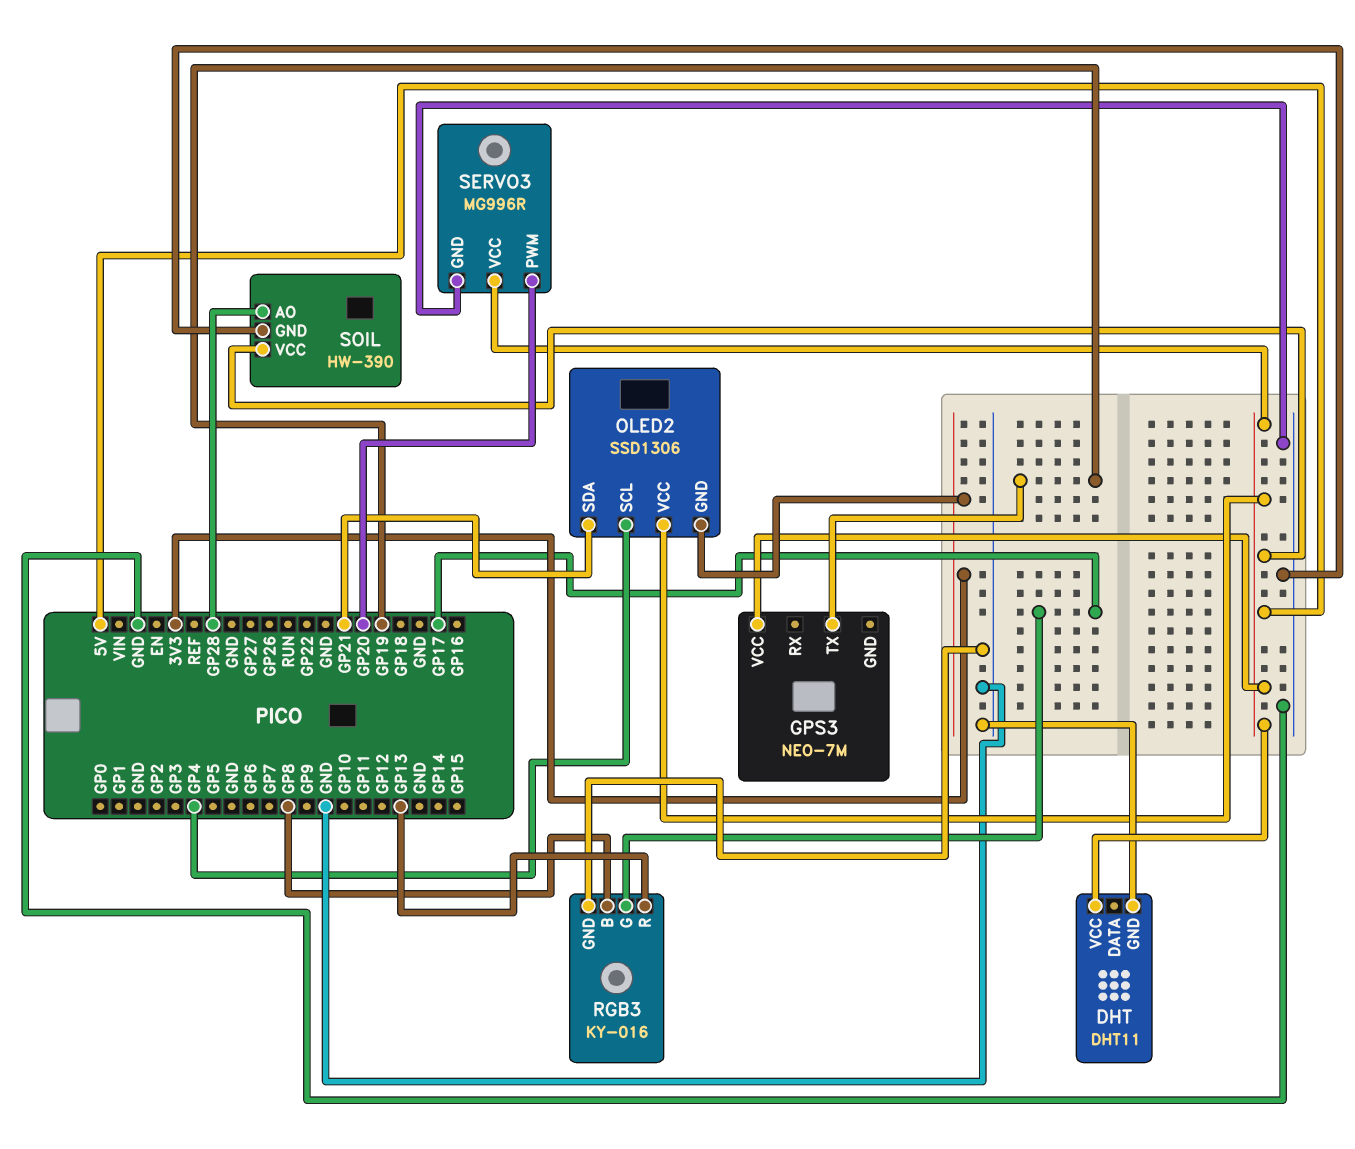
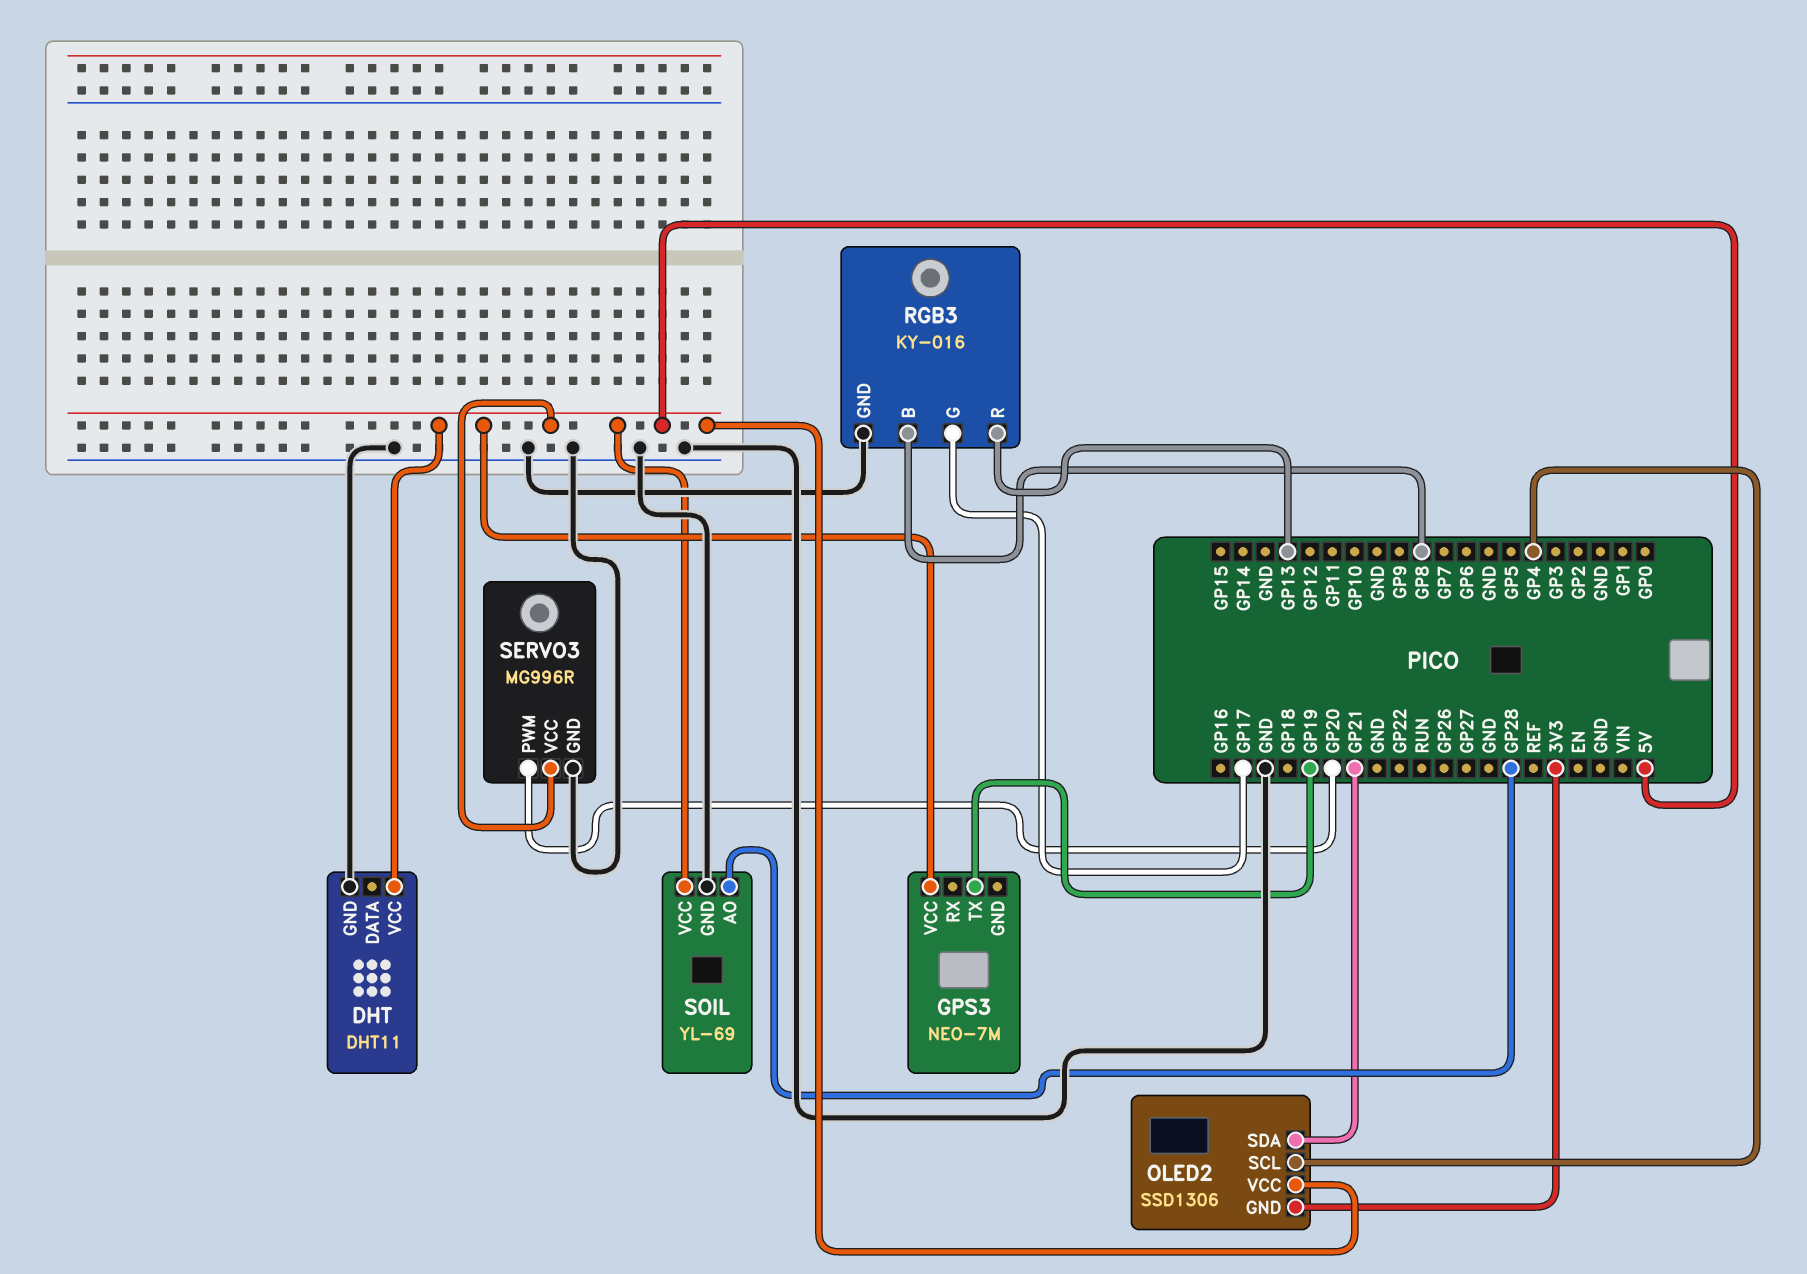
SOIL: HW-390 -> YL-69

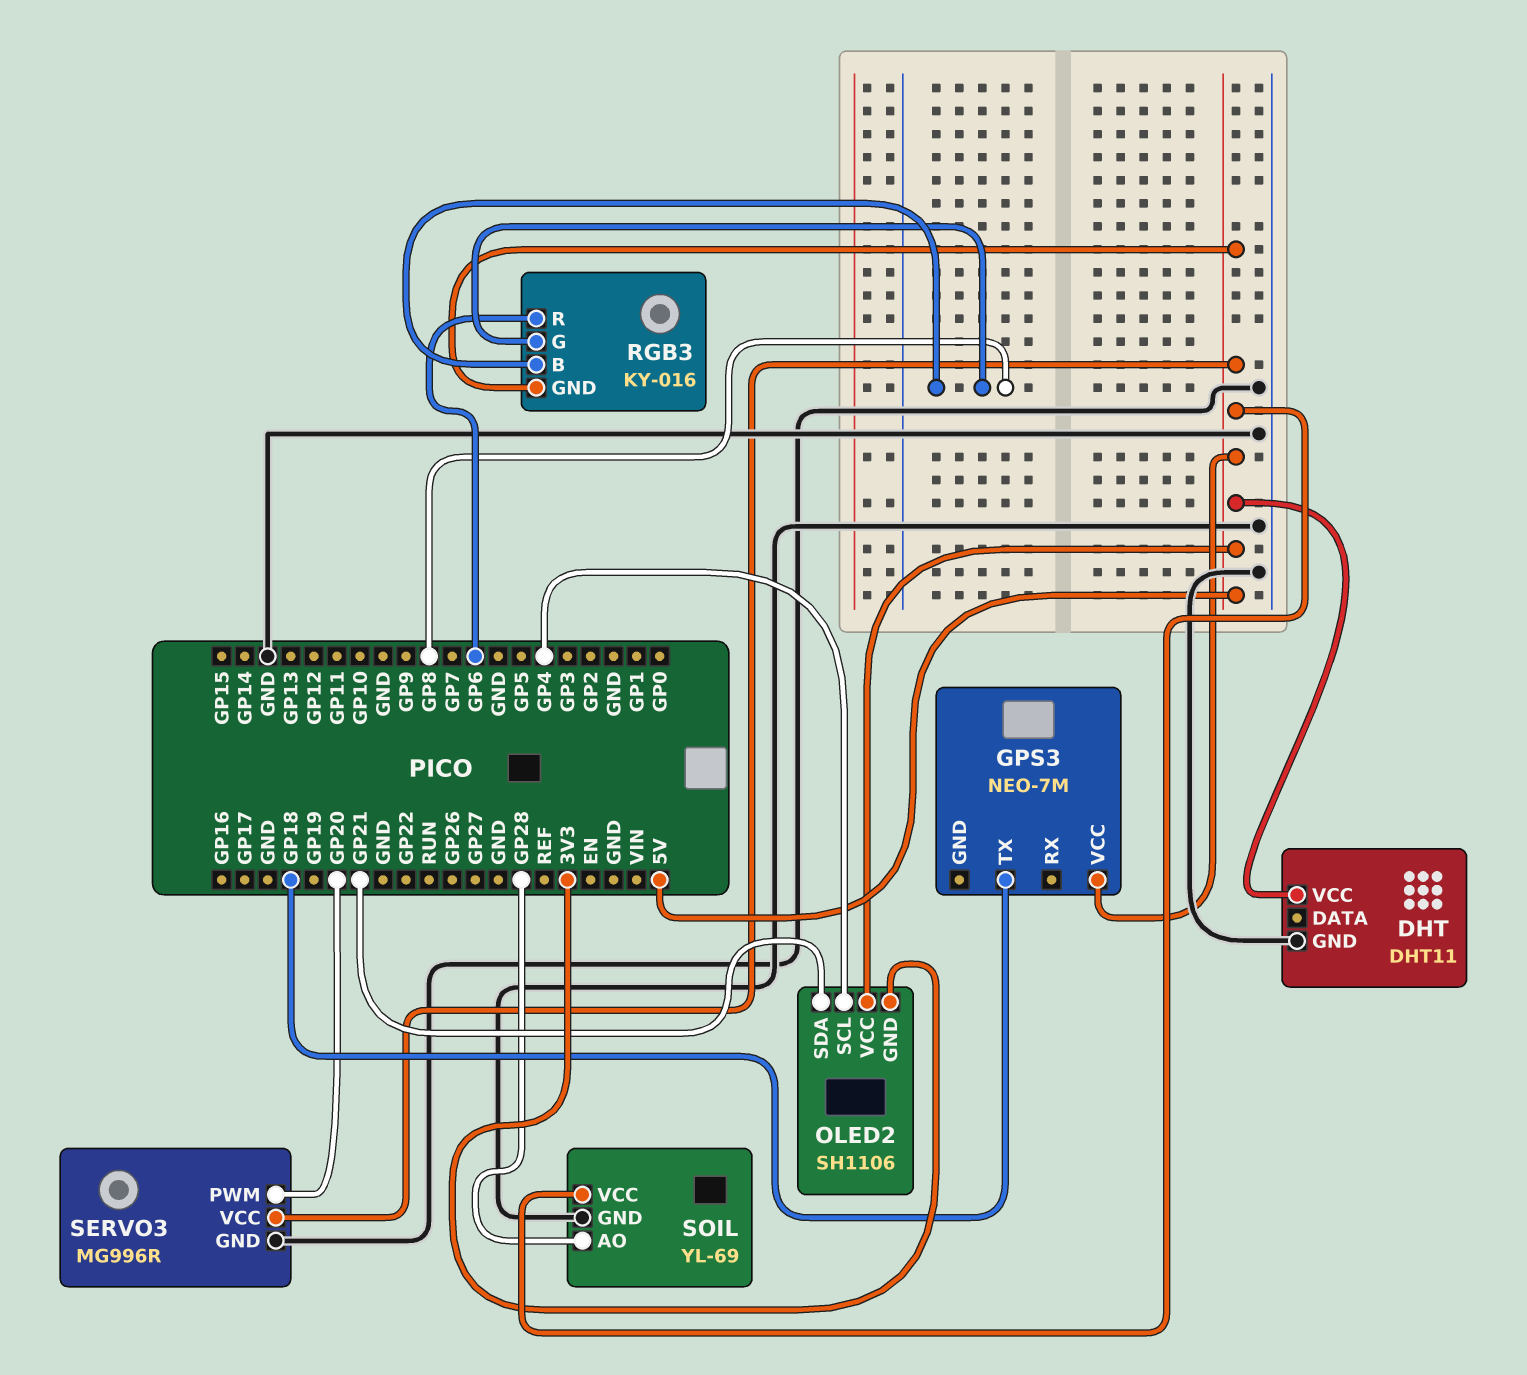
GPS3 pin TX: GP19 -> GP18
OLED2: SSD1306 -> SH1106
RGB3 pin G: GP17 -> GP8
RGB3 pin GND: GND -> 5V
RGB3 pin R: GP13 -> GP6

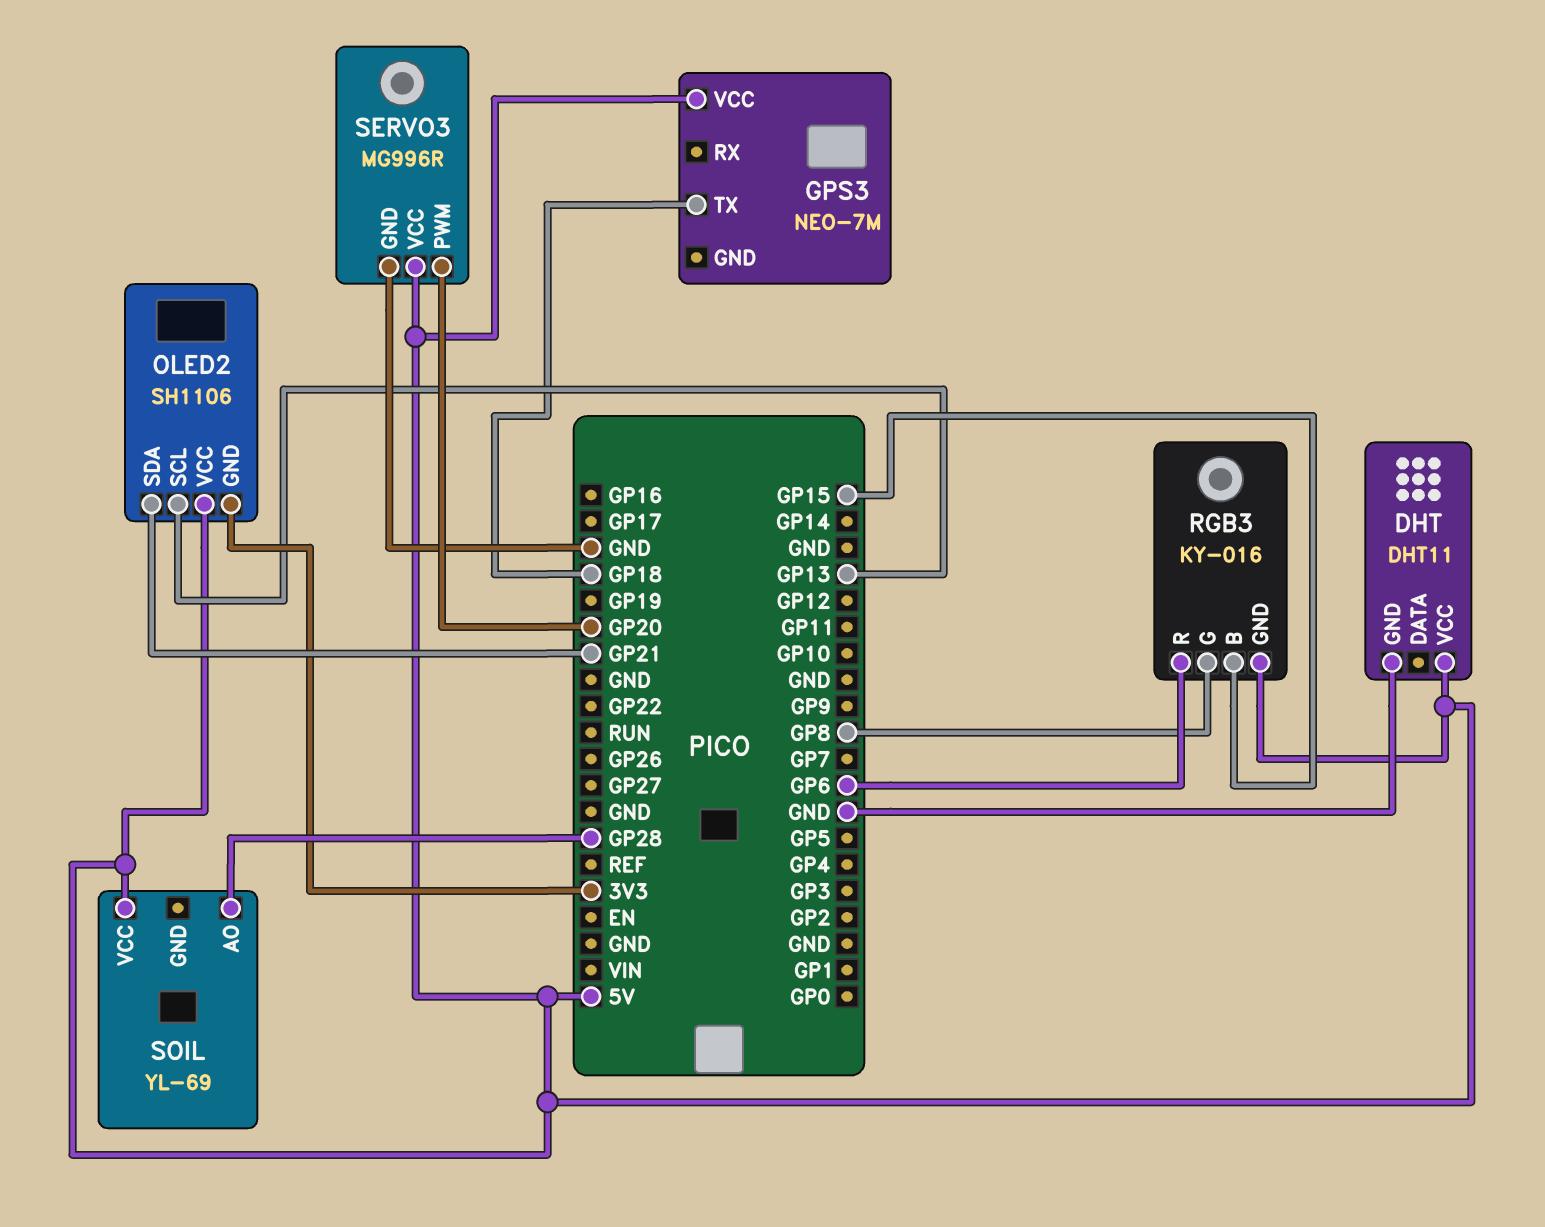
OLED2 pin SCL: GP4 -> GP13
RGB3 pin B: GP8 -> GP15
SOIL pin GND: GND -> none

